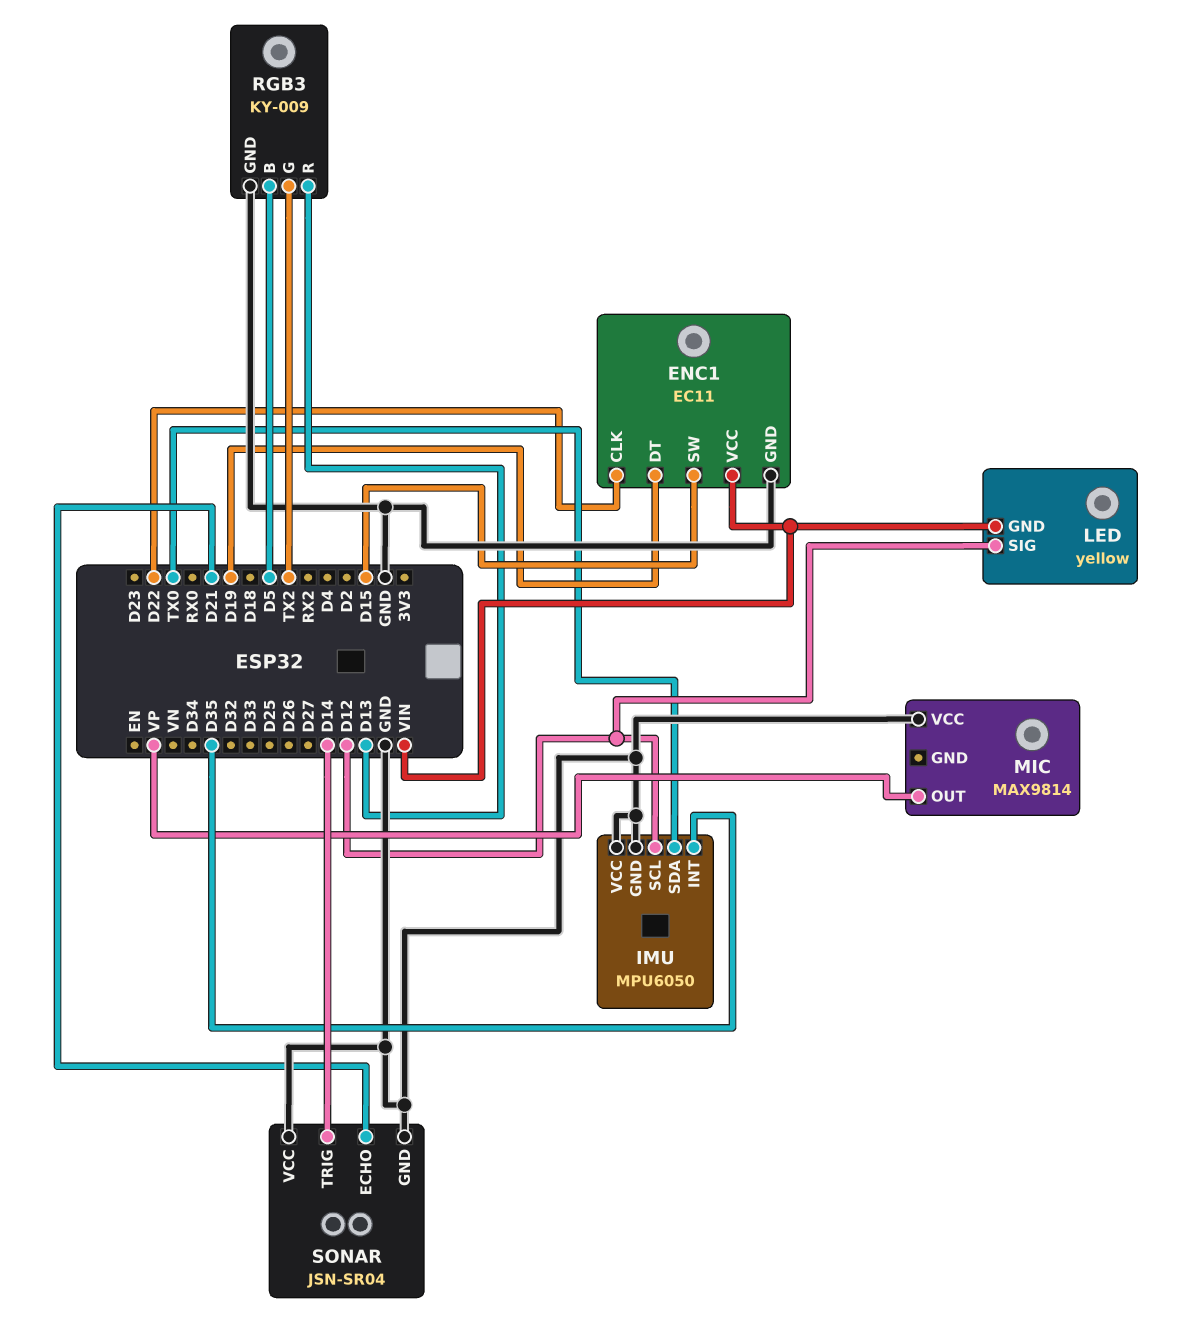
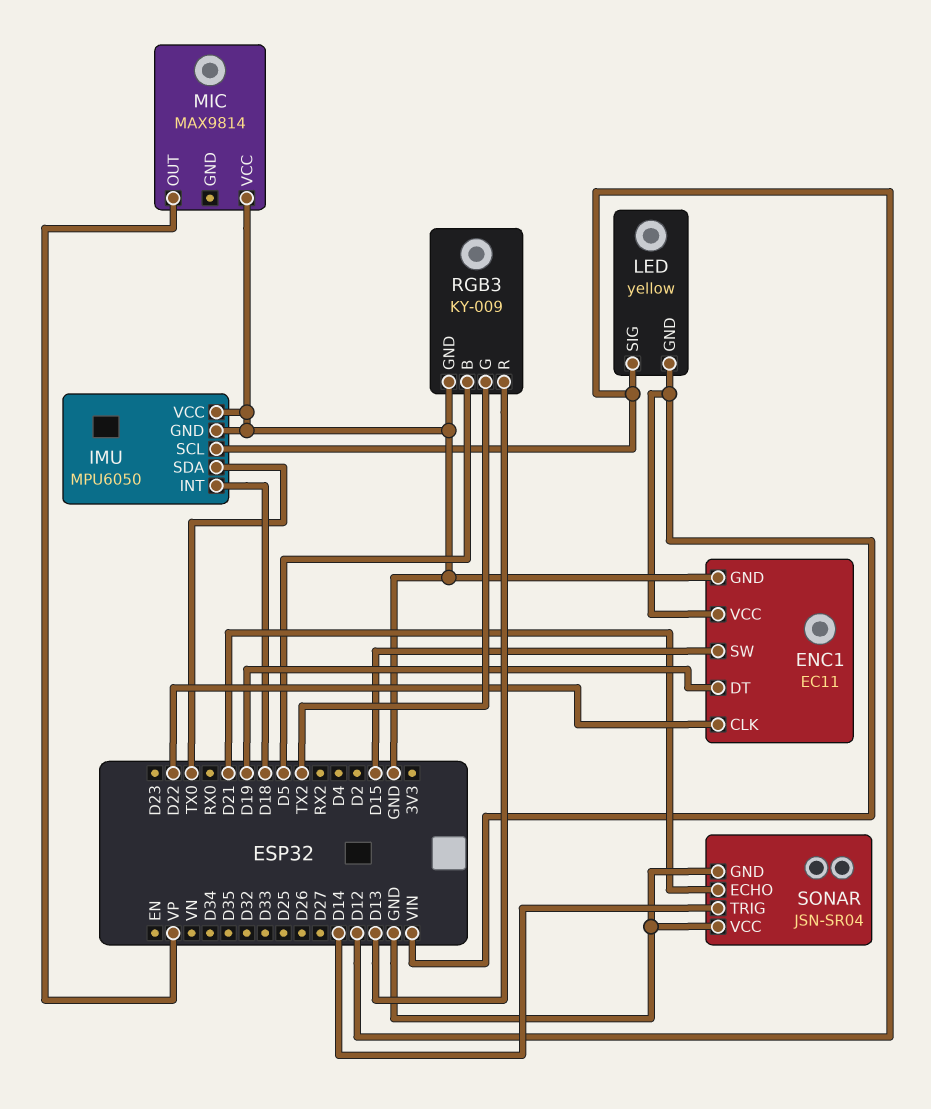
IMU pin INT: D35 -> D18

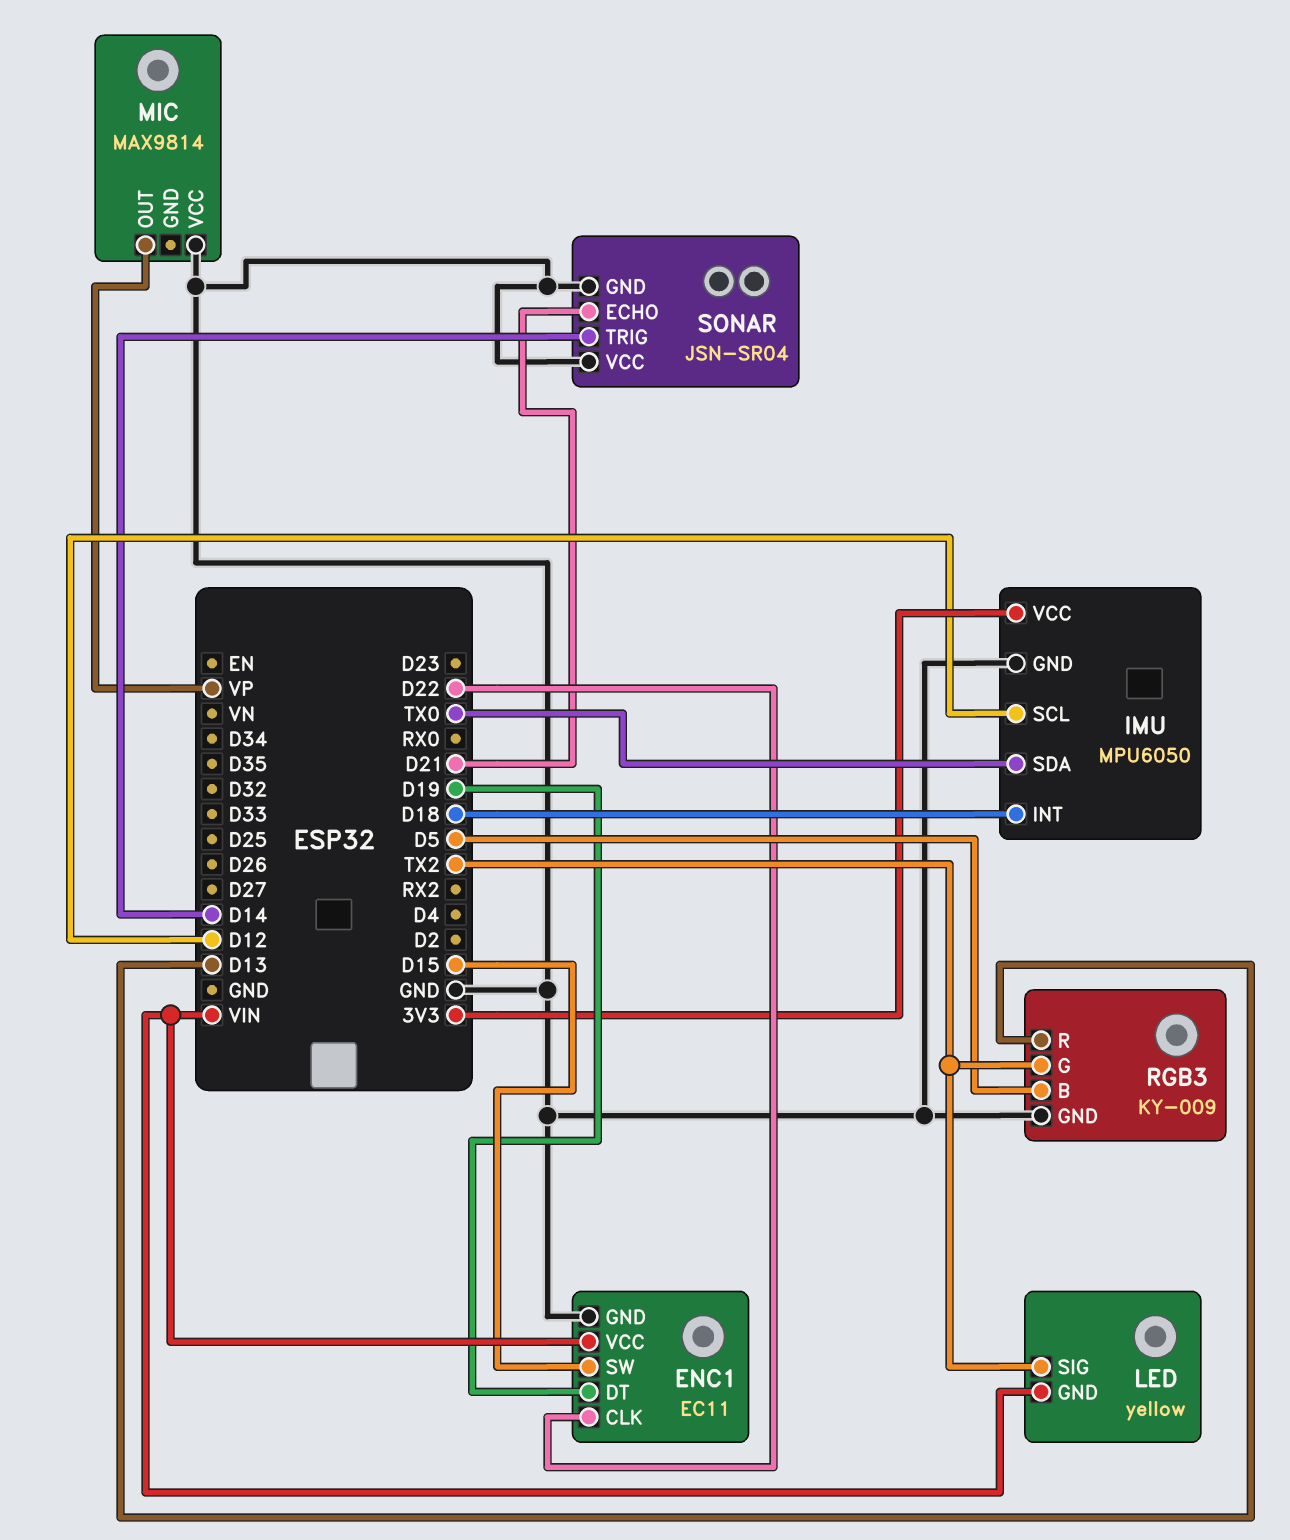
IMU pin VCC: GND -> 3V3
LED pin SIG: D12 -> TX2

